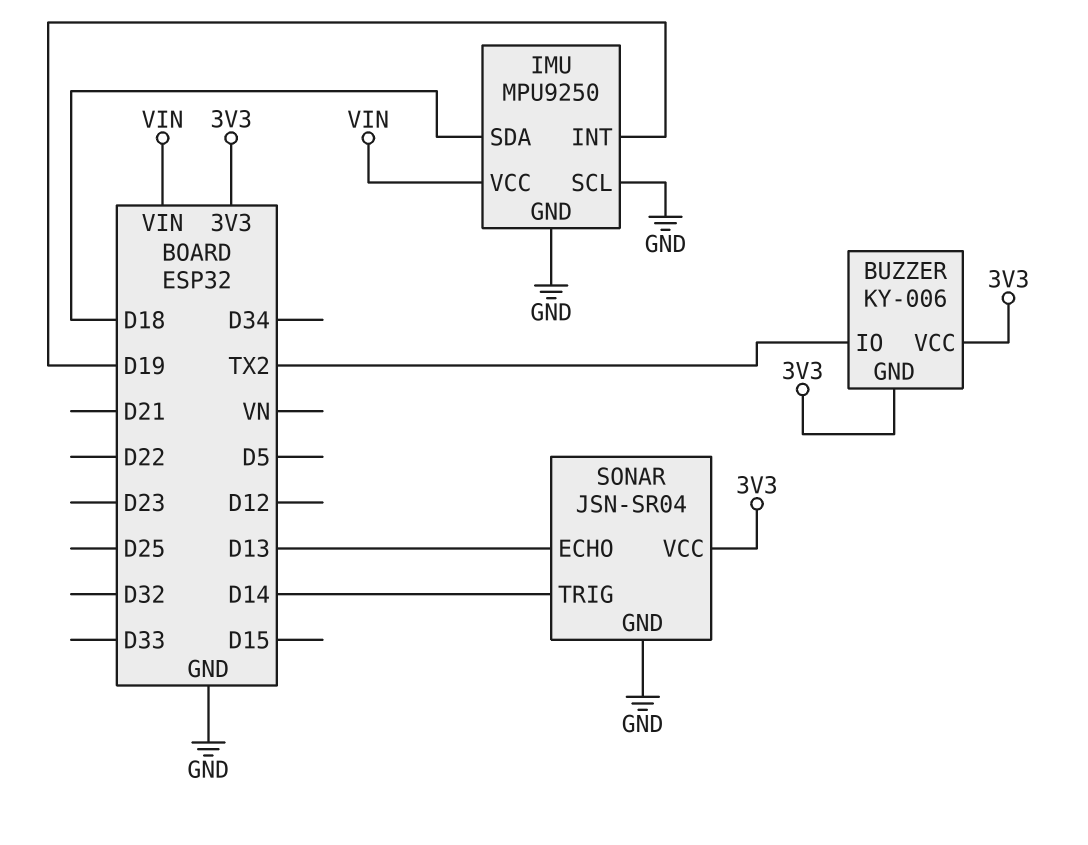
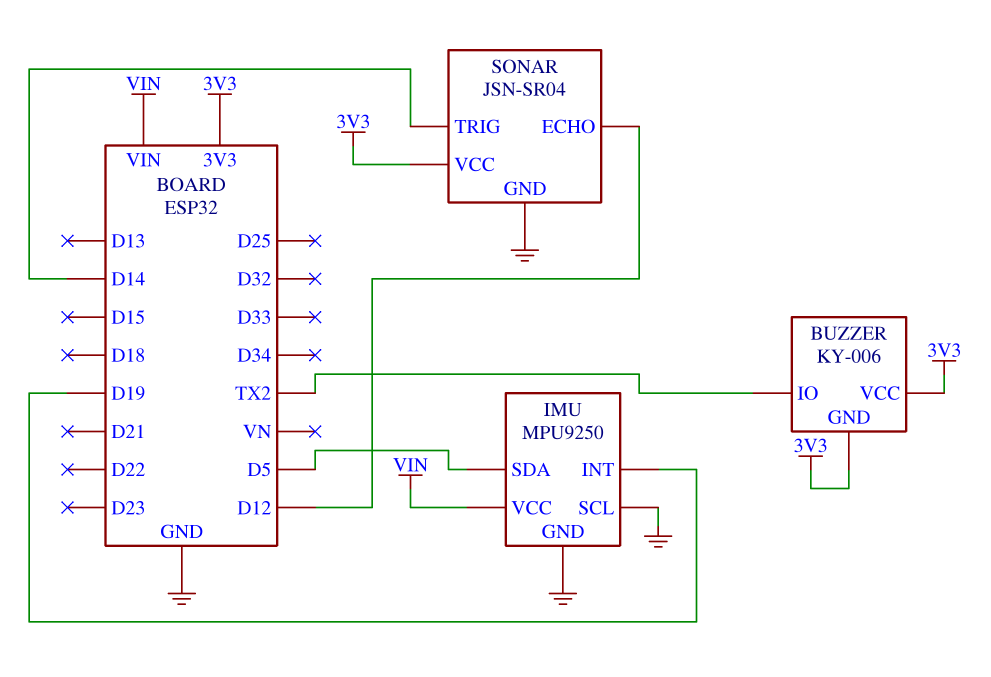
IMU pin SDA: D18 -> D5
SONAR pin ECHO: D13 -> D12

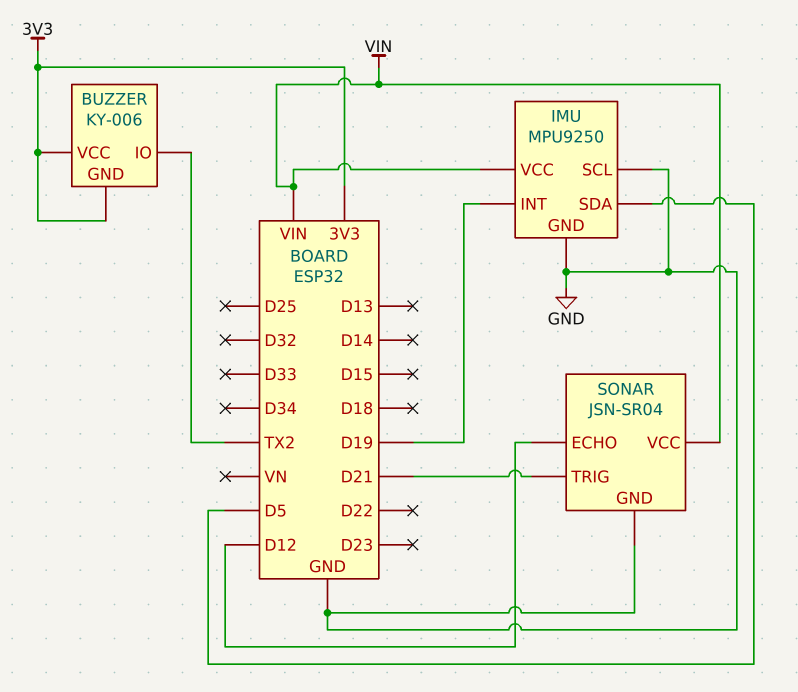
SONAR pin TRIG: D14 -> D21
SONAR pin VCC: 3V3 -> VIN

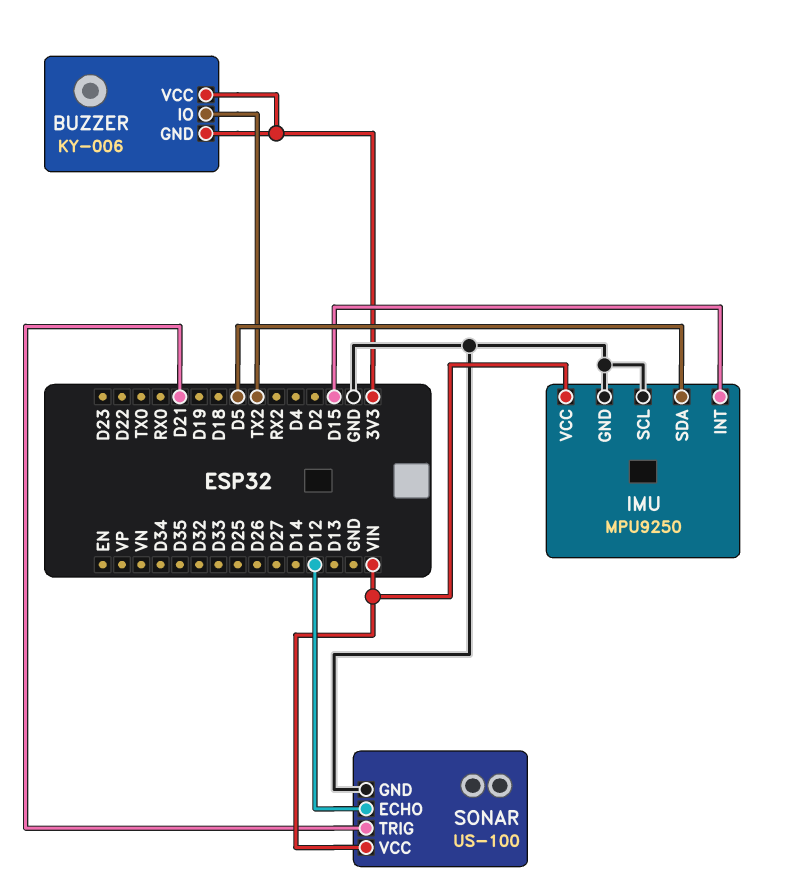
IMU pin INT: D19 -> D15
SONAR: JSN-SR04 -> US-100

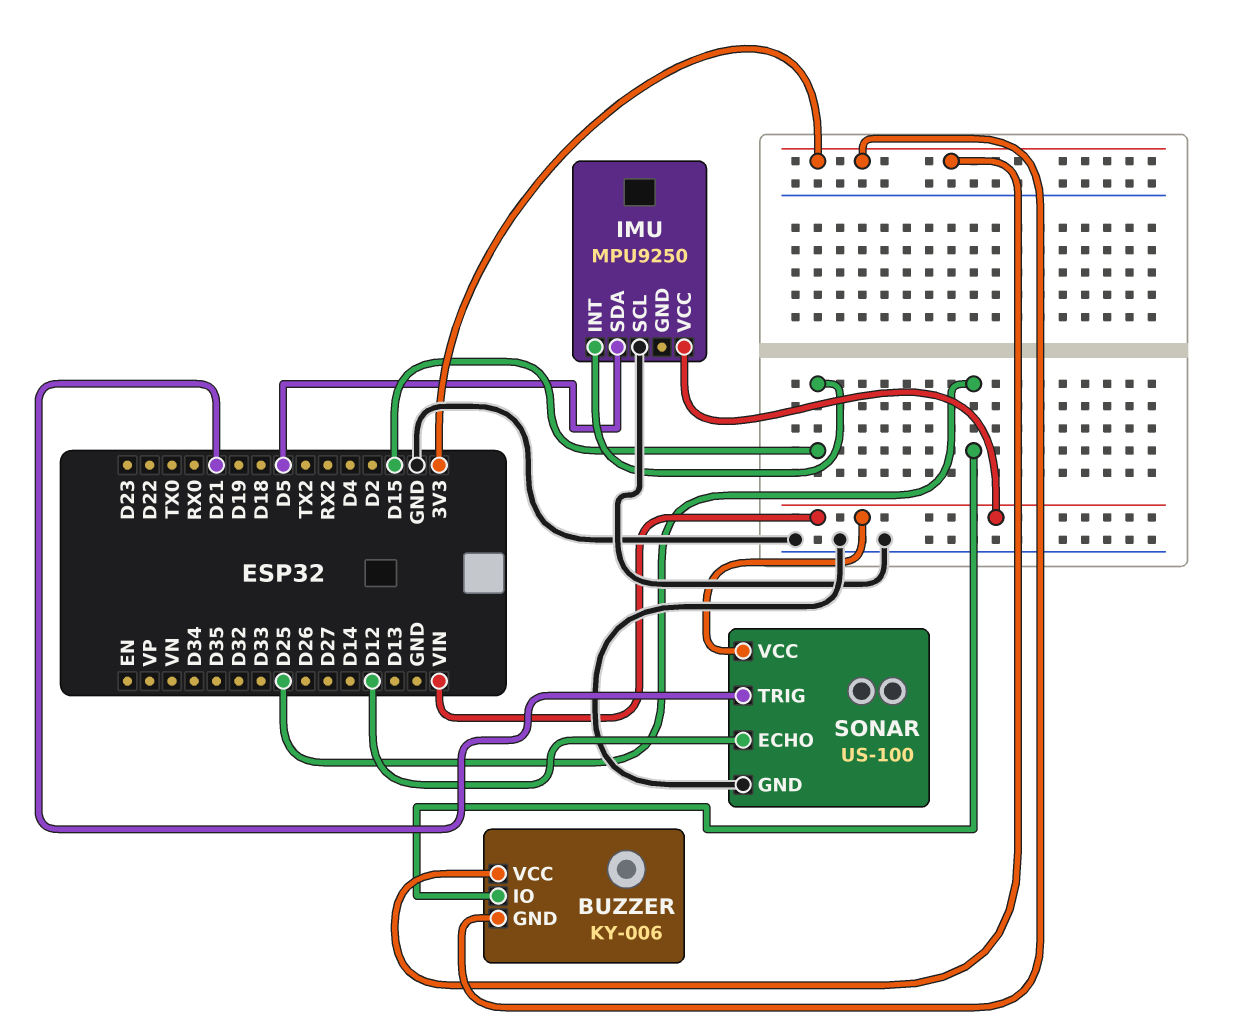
BUZZER pin IO: TX2 -> D25
IMU pin GND: GND -> none

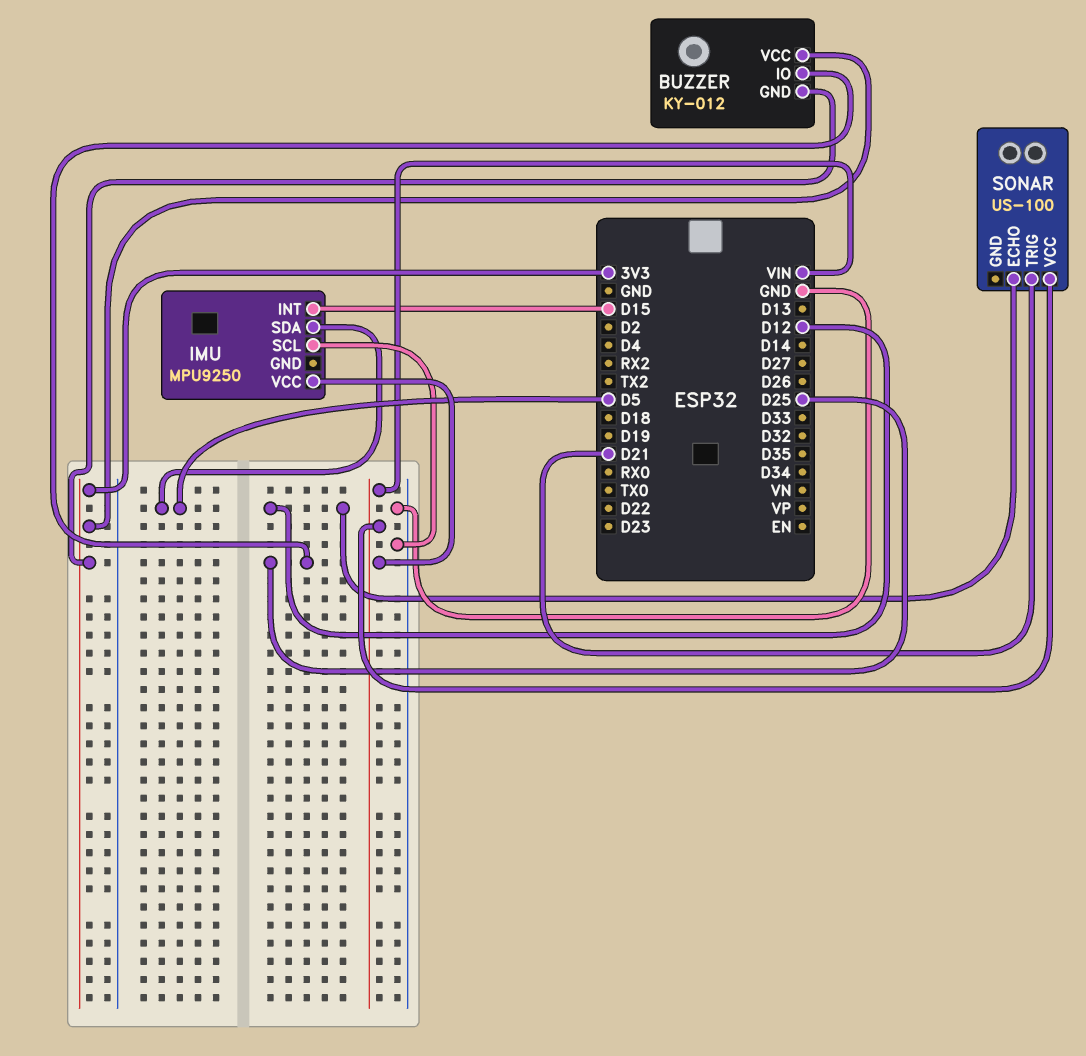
BUZZER: KY-006 -> KY-012
SONAR pin GND: GND -> none

